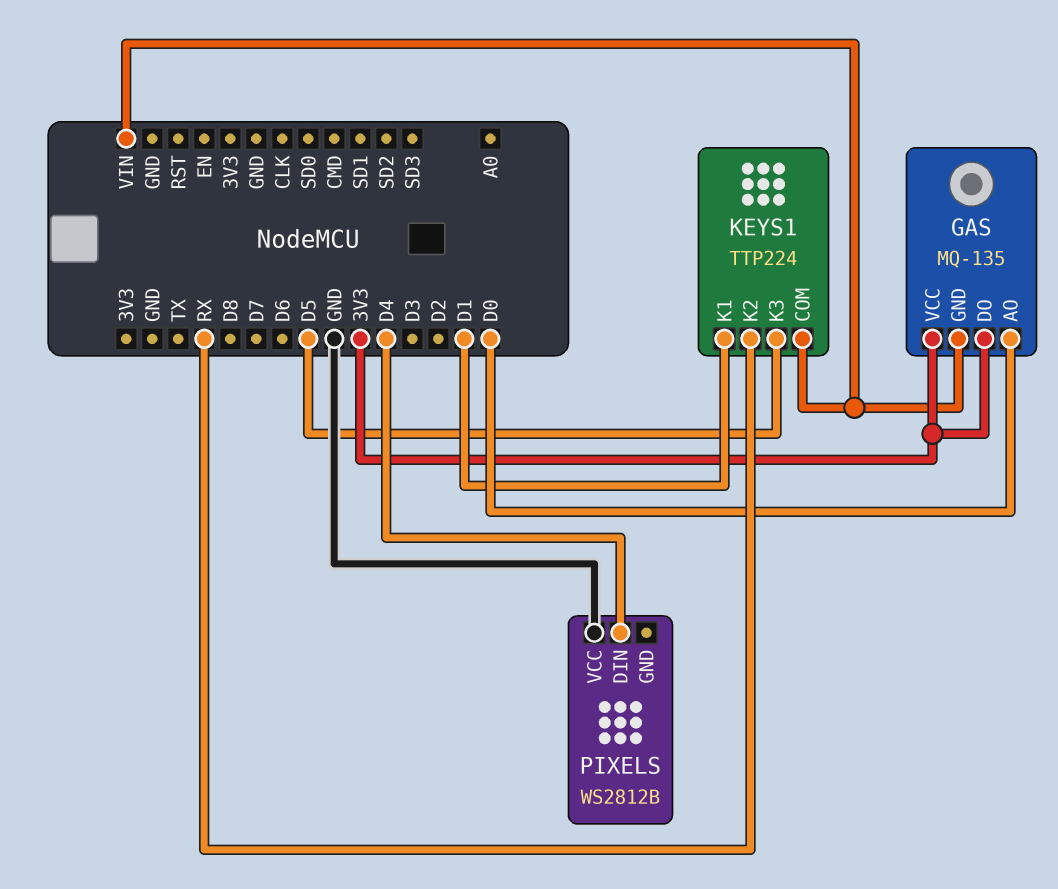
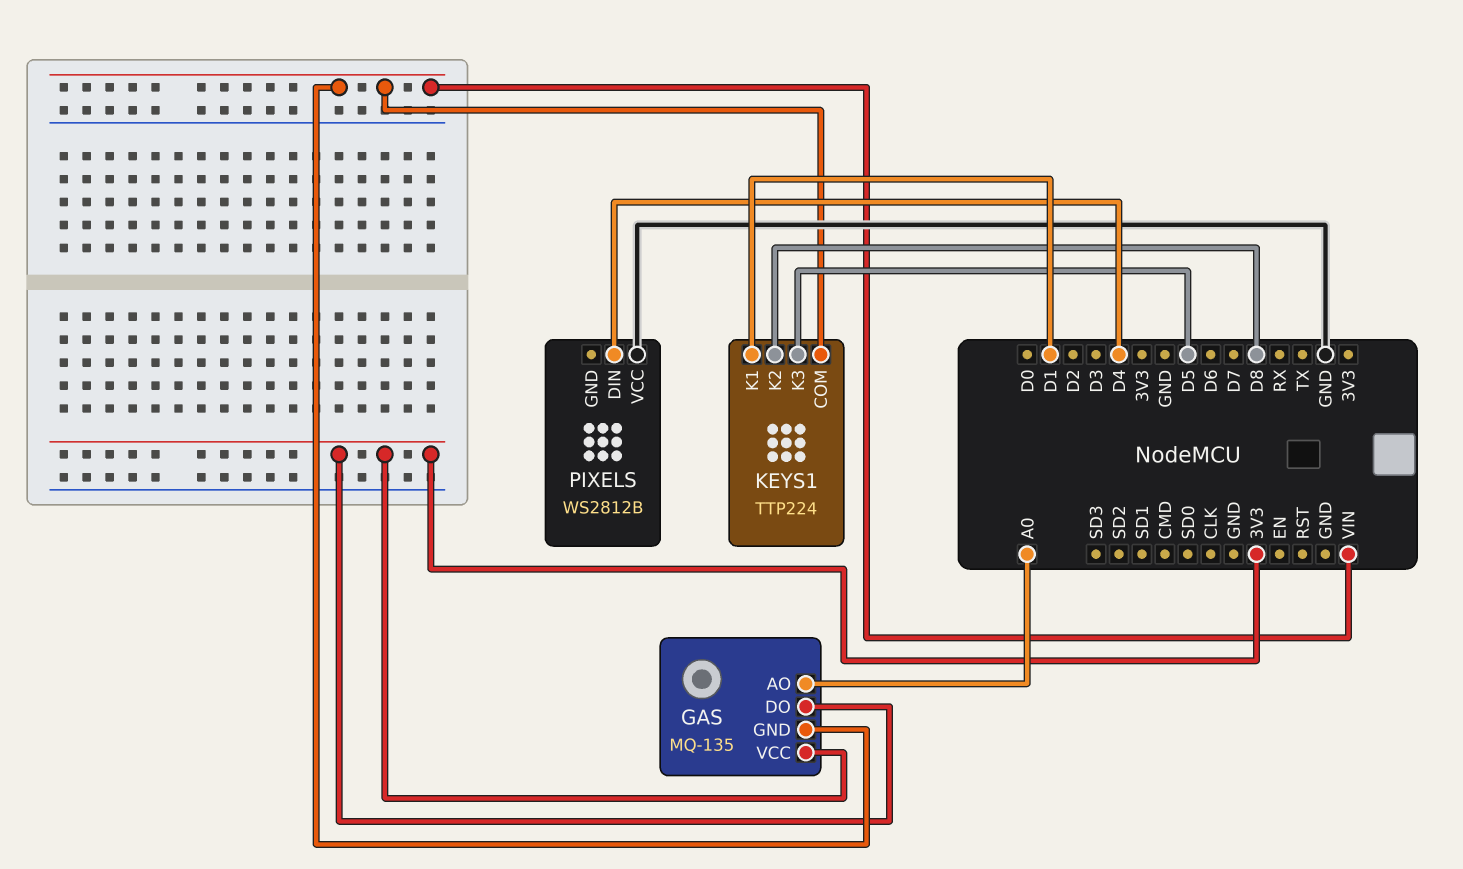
GAS pin AO: D0 -> A0
KEYS1 pin K2: RX -> D8

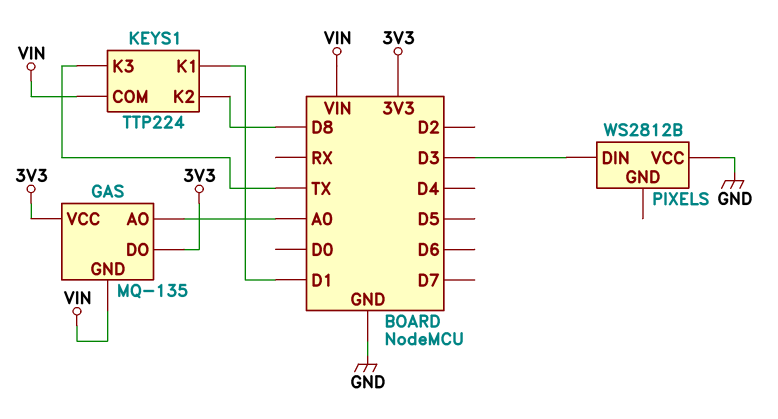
KEYS1 pin K3: D5 -> TX
PIXELS pin DIN: D4 -> D3

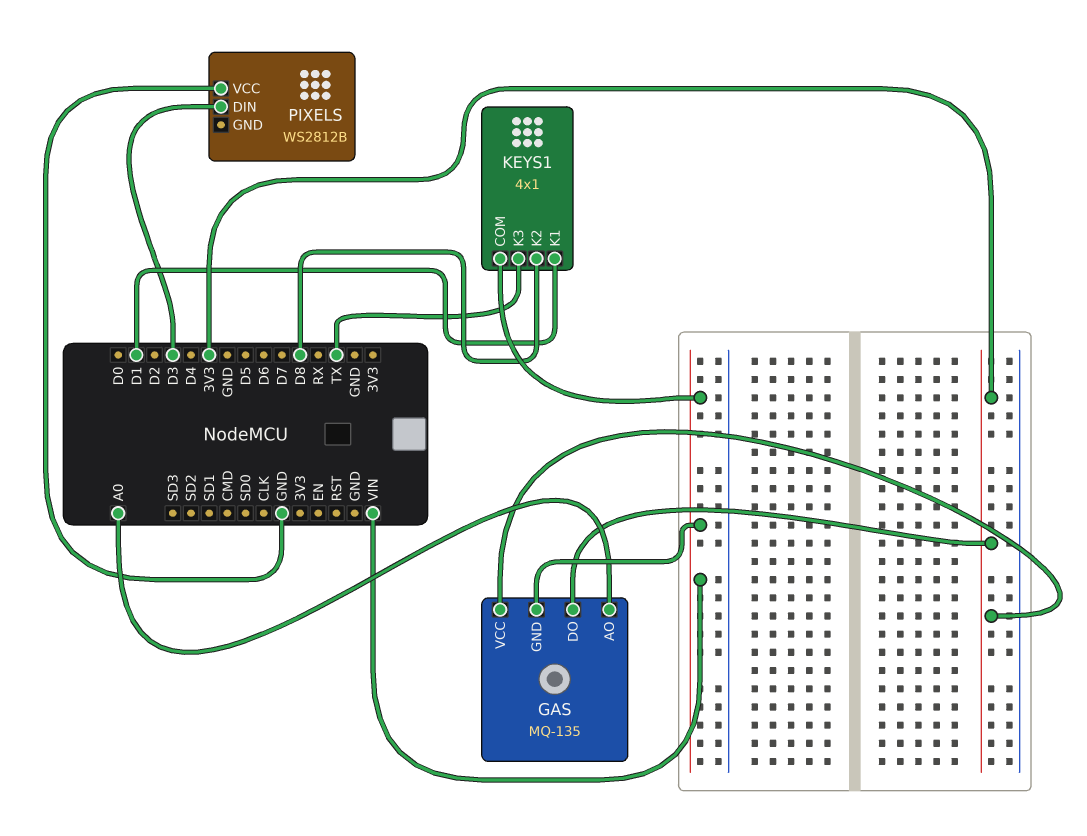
KEYS1: TTP224 -> 4x1

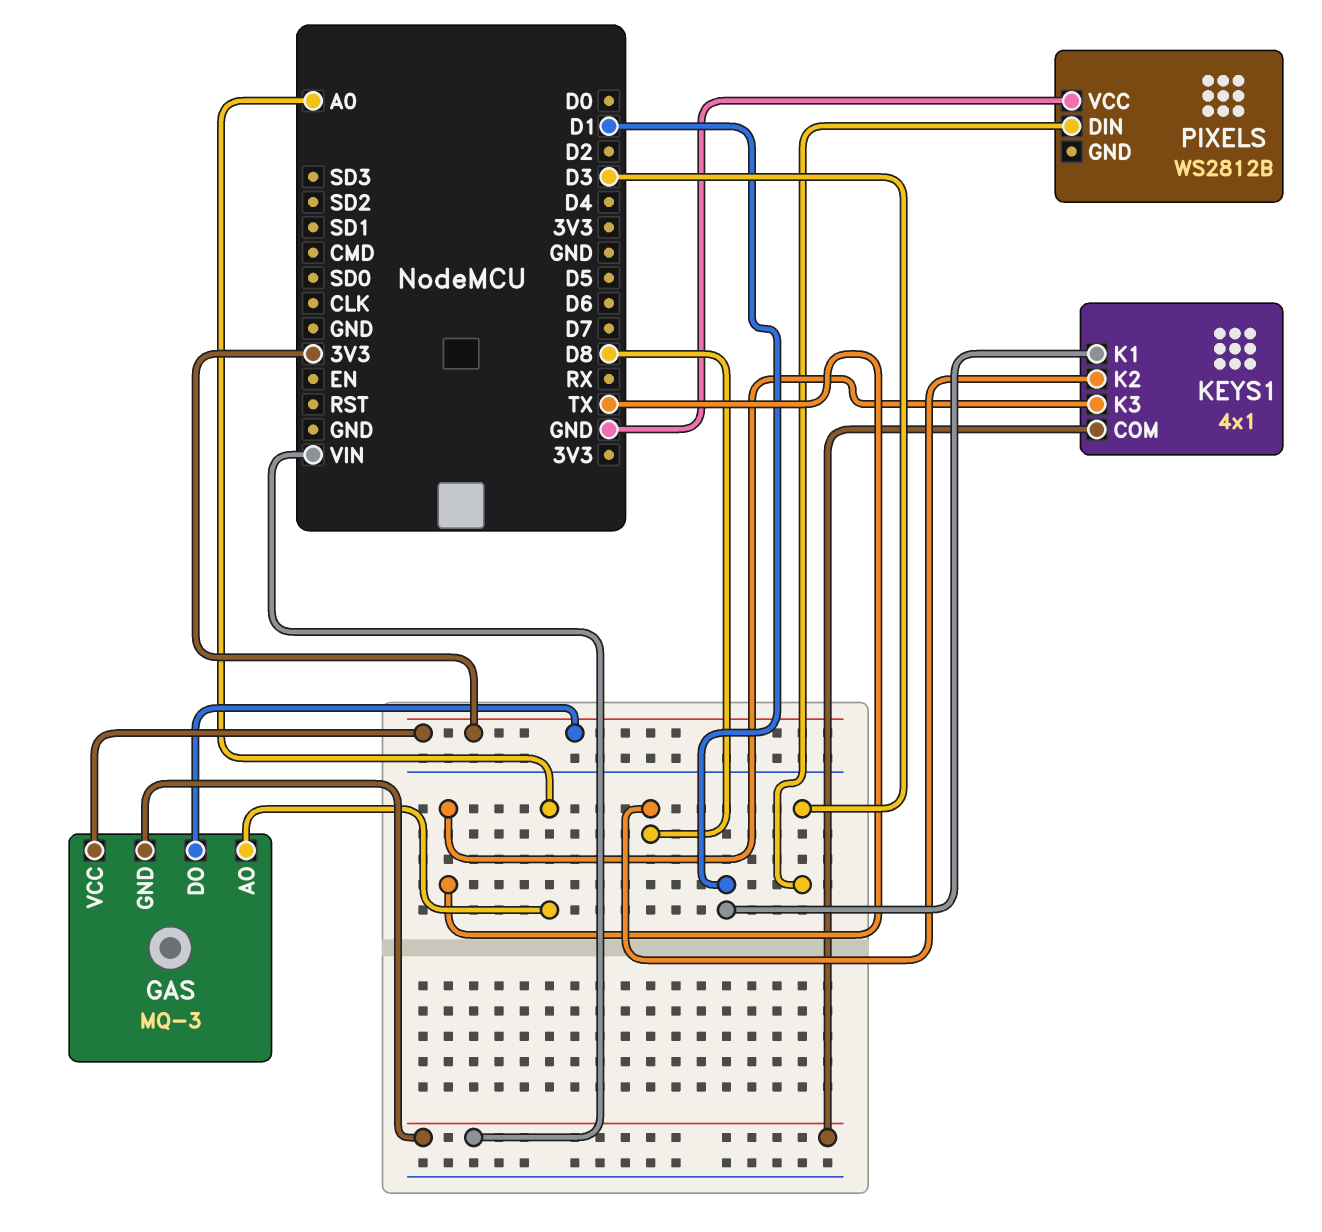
GAS: MQ-135 -> MQ-3

